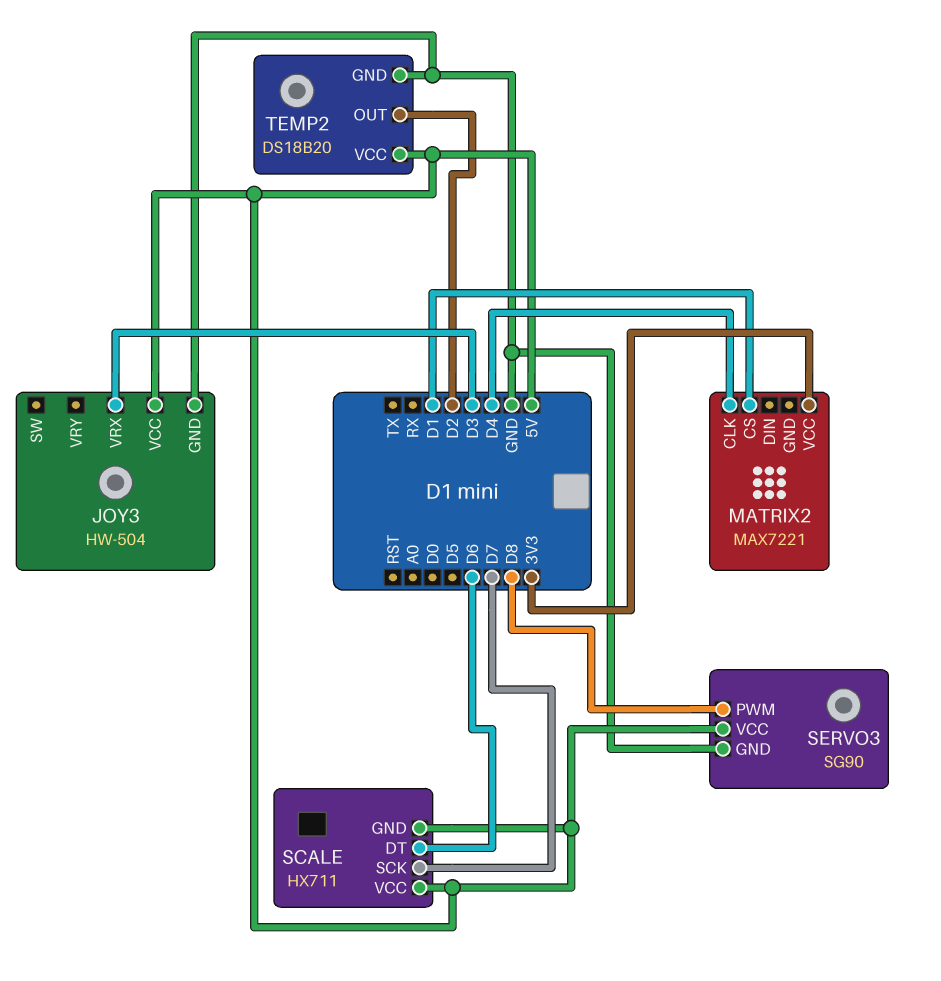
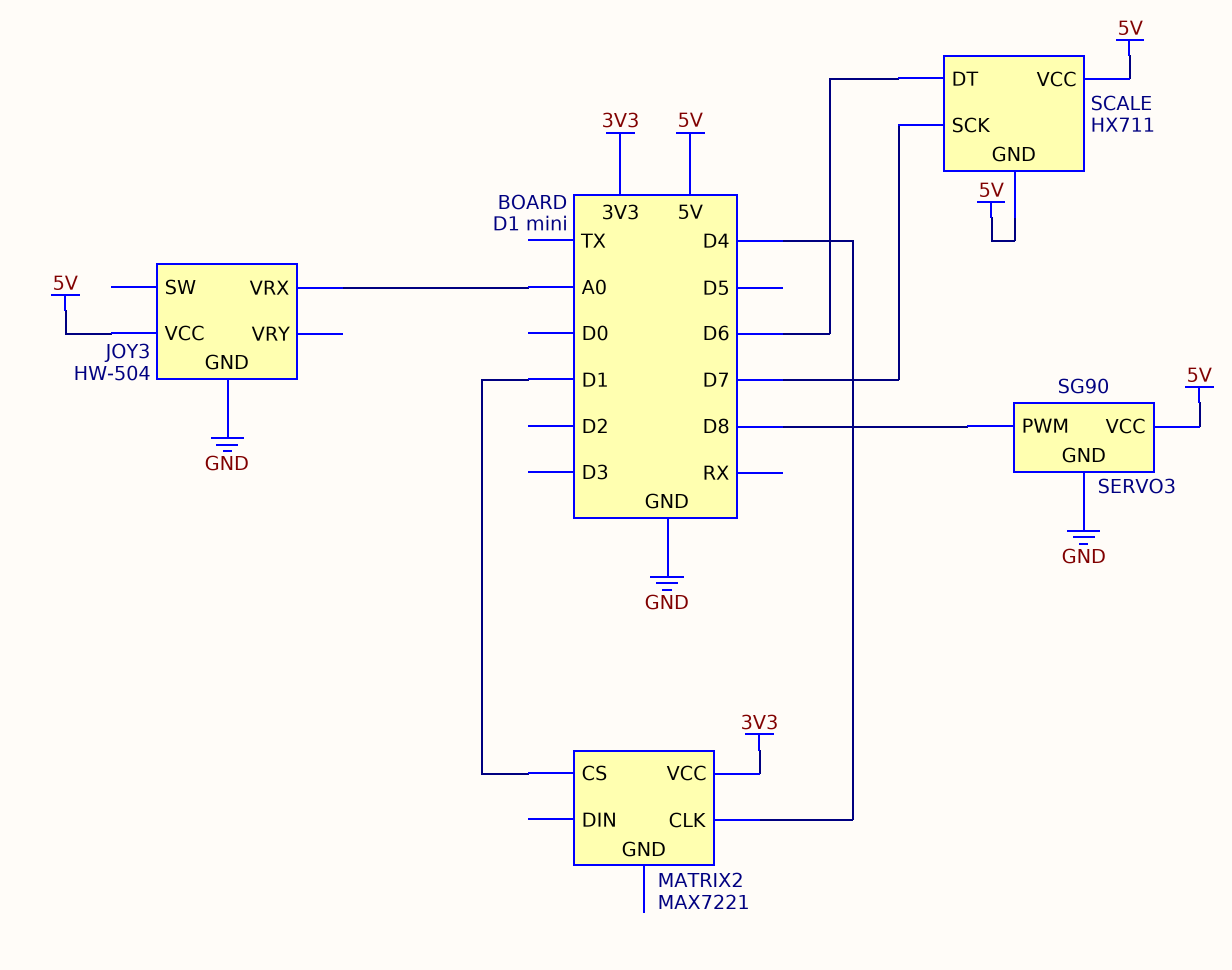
JOY3 pin VRX: D3 -> A0
TEMP2: DS18B20 -> none
TEMP2 pin GND: GND -> none
TEMP2 pin OUT: D2 -> none
TEMP2 pin VCC: 5V -> none

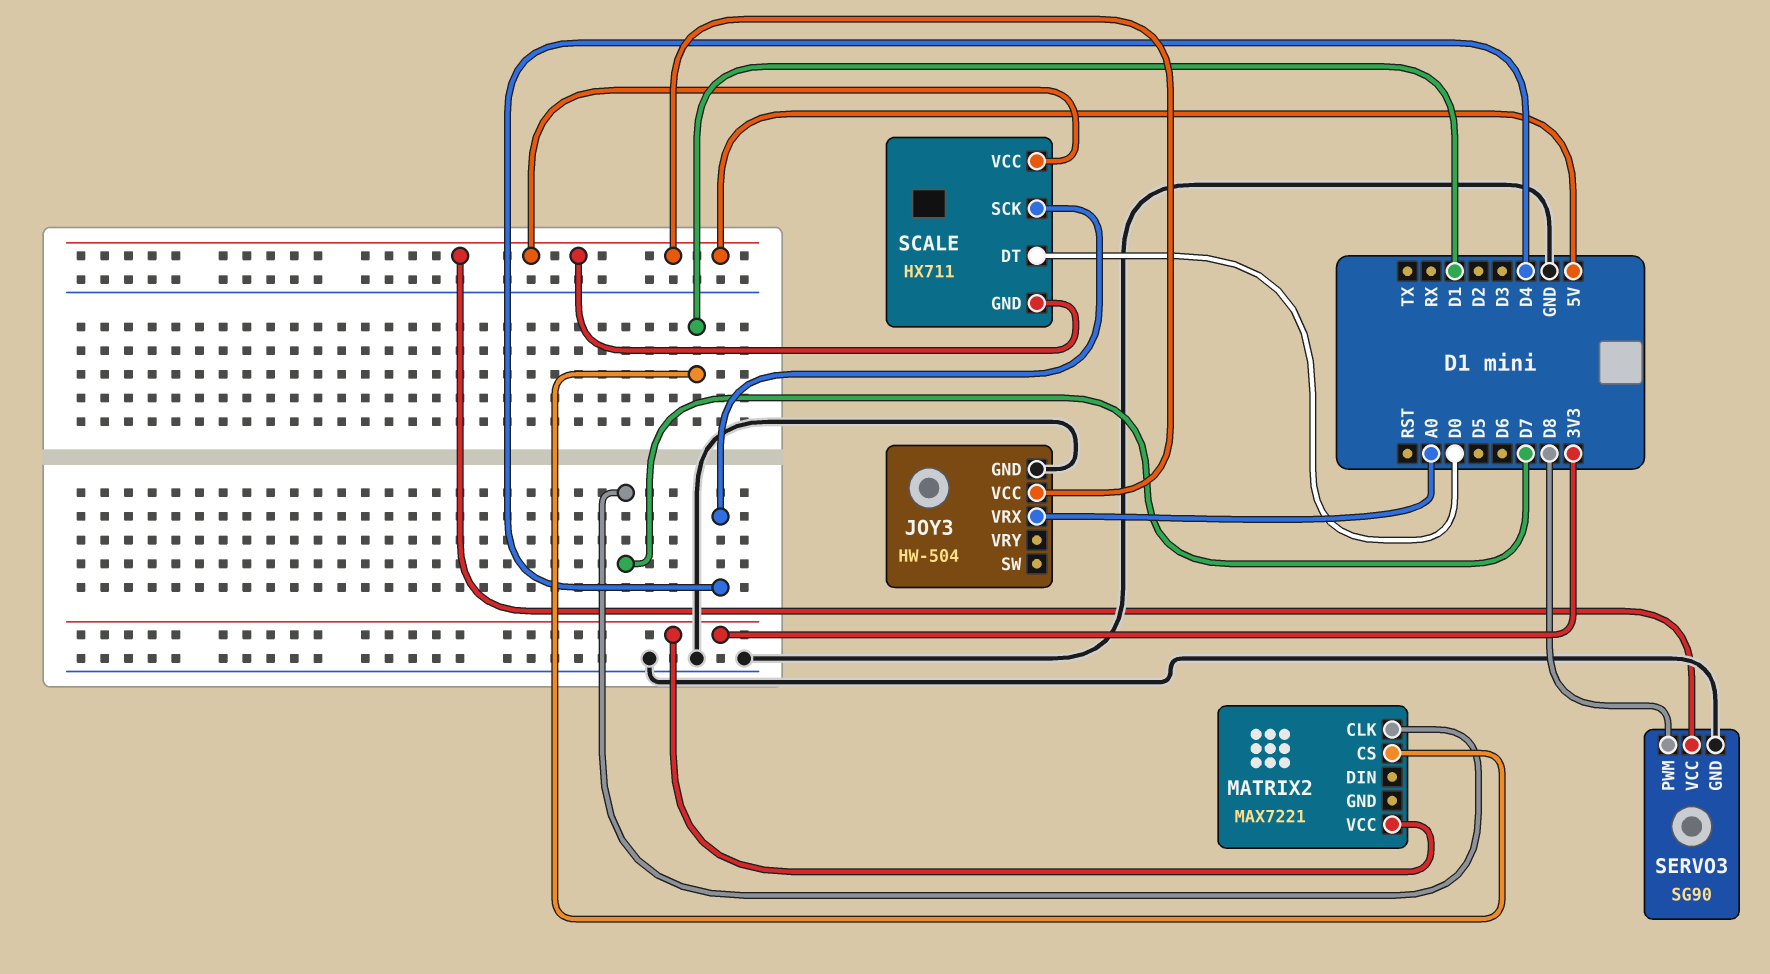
MATRIX2 pin CLK: D4 -> D7
SCALE pin DT: D6 -> D0
SCALE pin SCK: D7 -> D4

